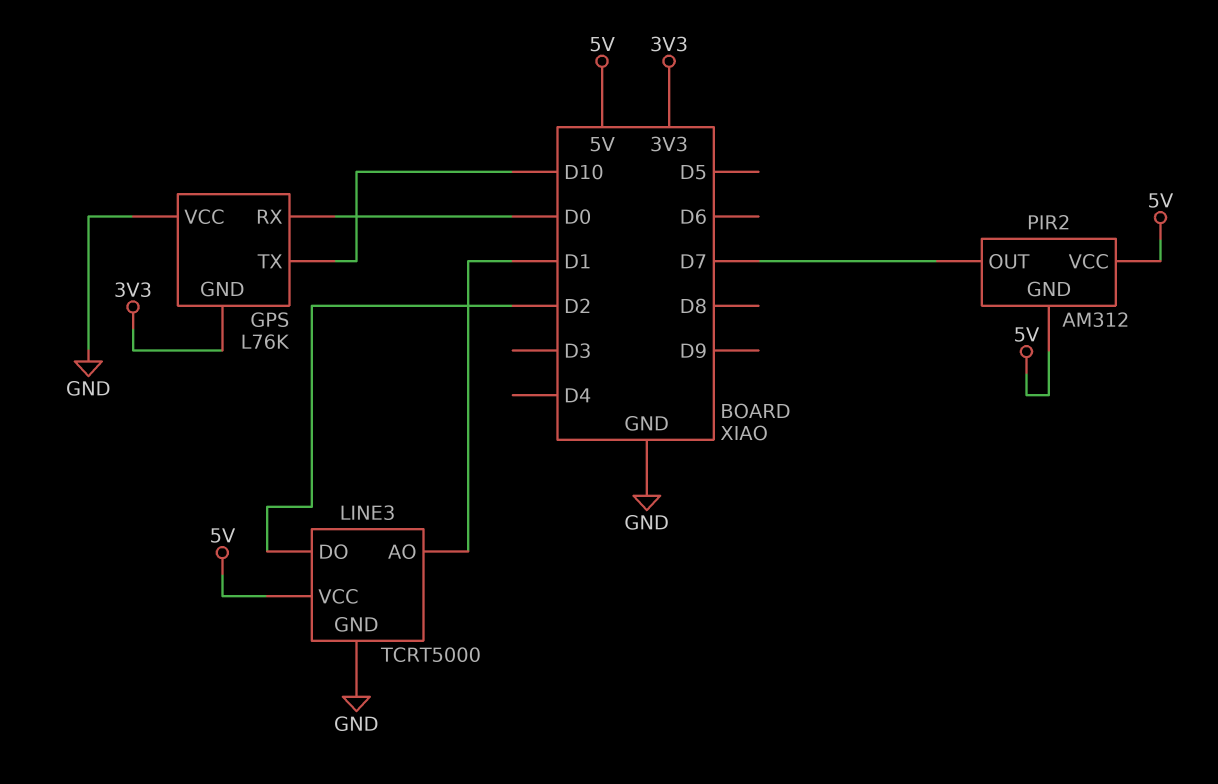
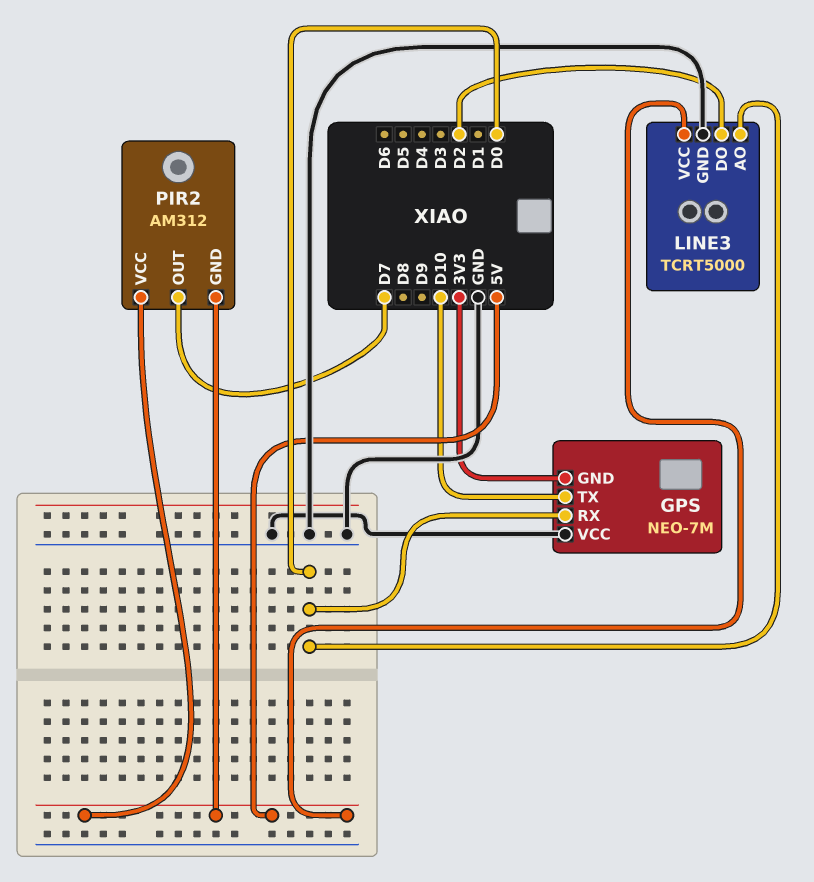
GPS: L76K -> NEO-7M
LINE3 pin AO: D1 -> D0

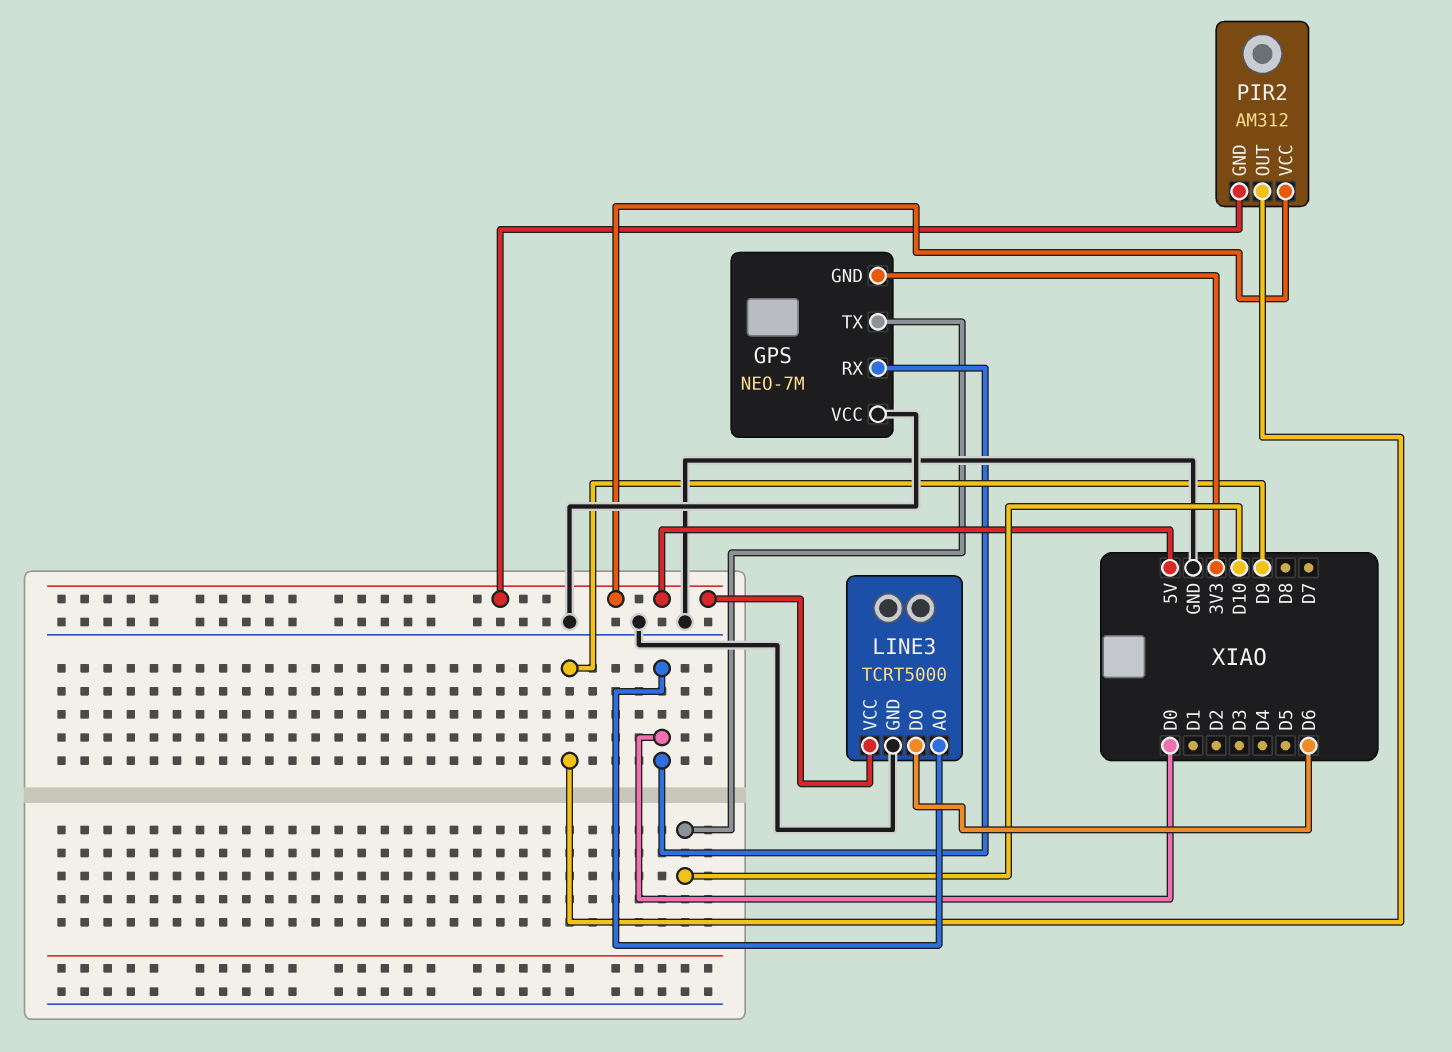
LINE3 pin DO: D2 -> D6
PIR2 pin OUT: D7 -> D9

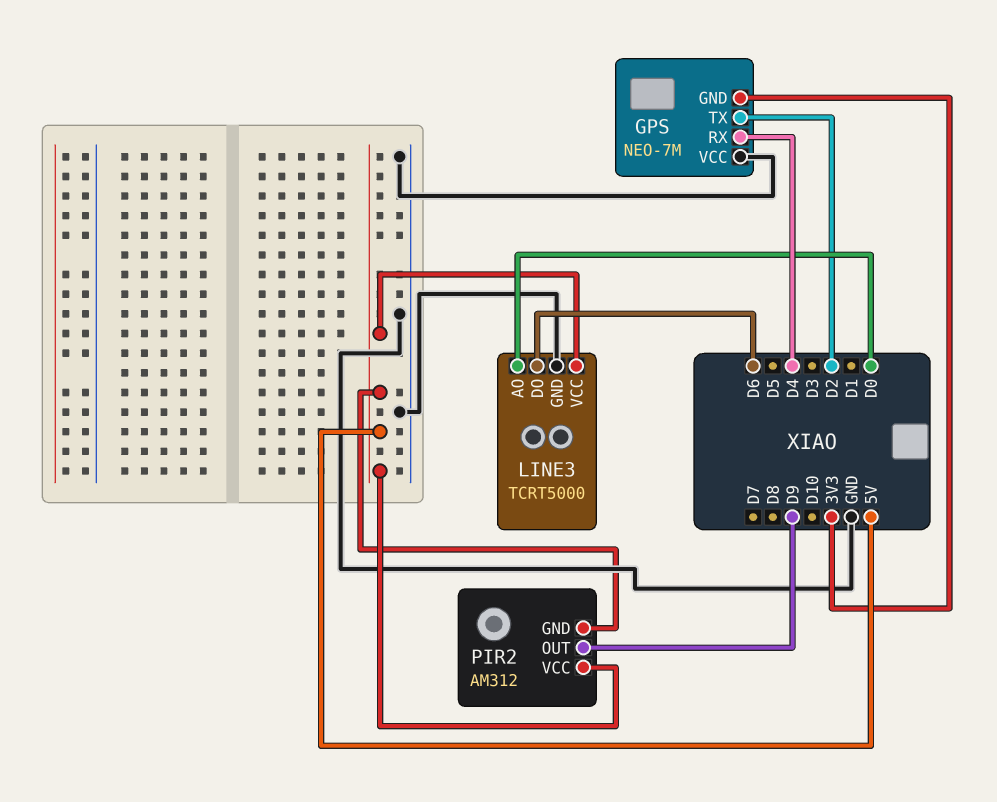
GPS pin RX: D0 -> D4
GPS pin TX: D10 -> D2

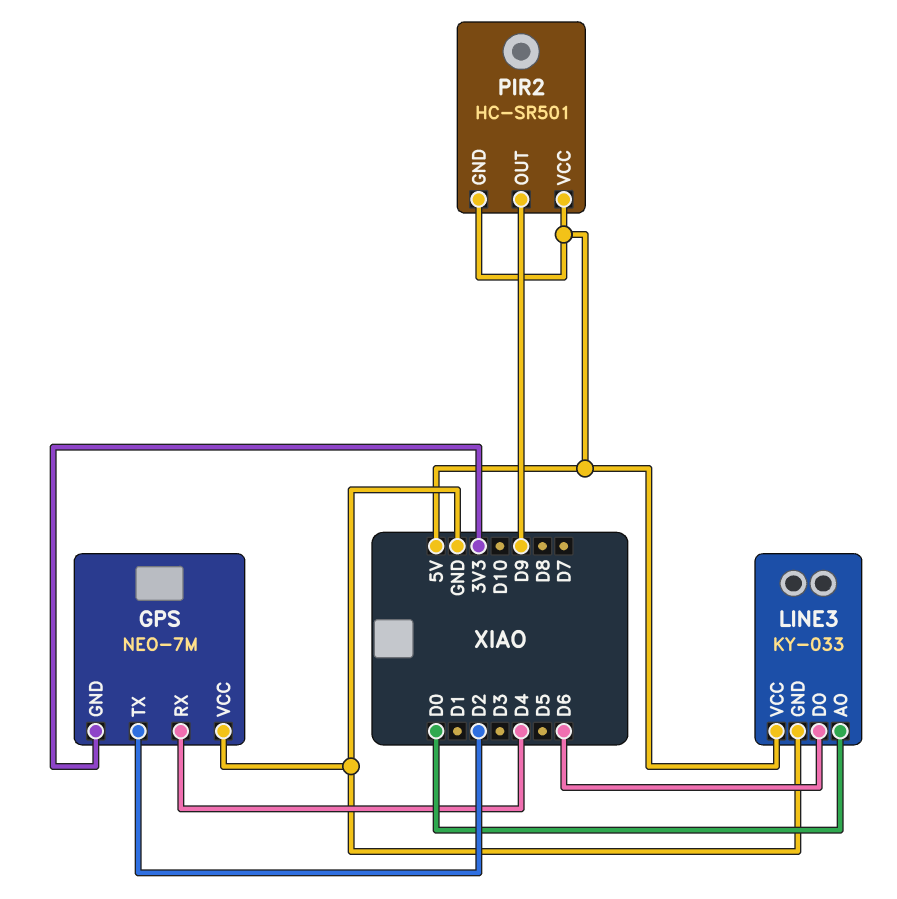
LINE3: TCRT5000 -> KY-033
PIR2: AM312 -> HC-SR501

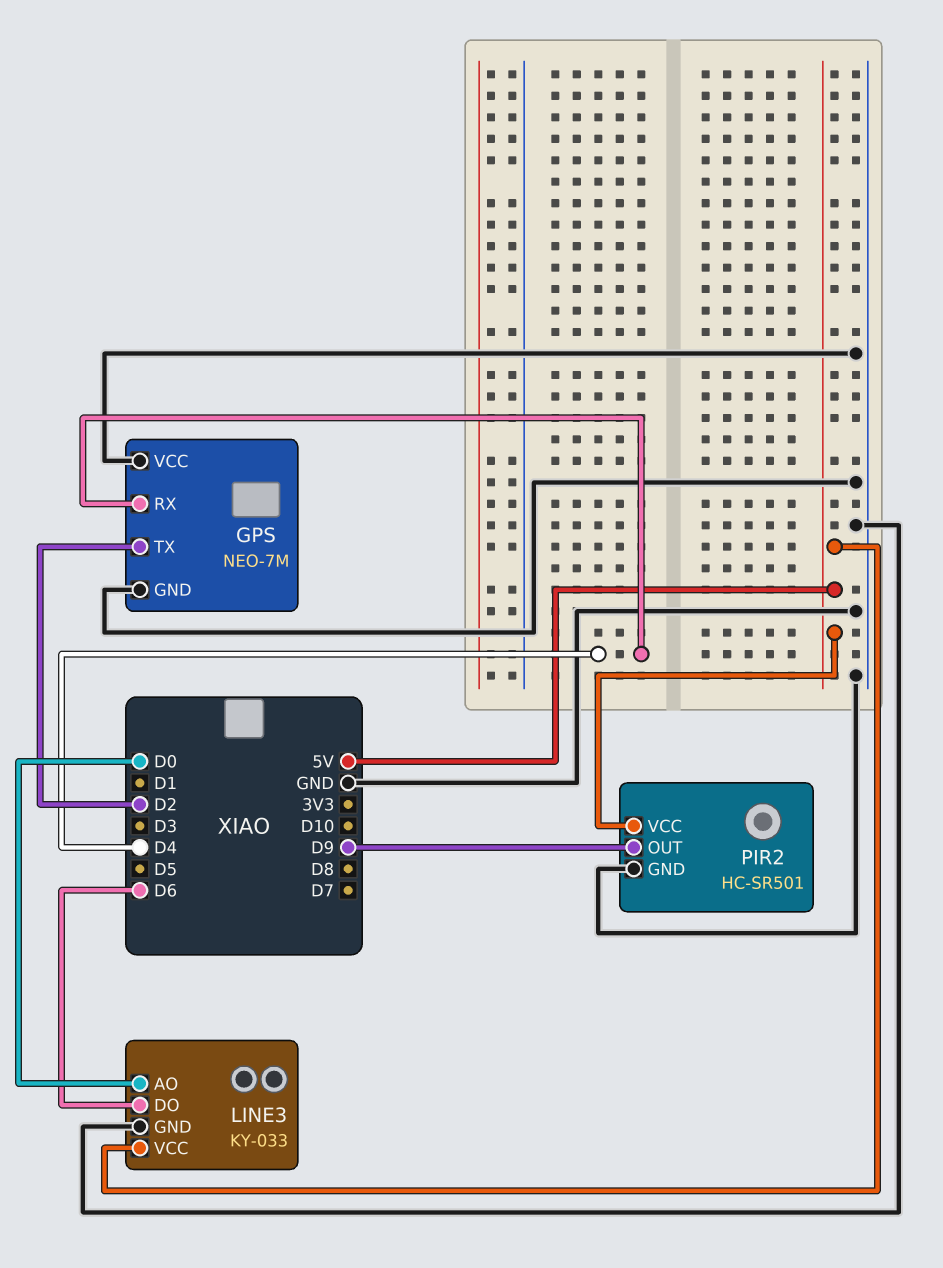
GPS pin GND: 3V3 -> GND
PIR2 pin GND: 5V -> GND

